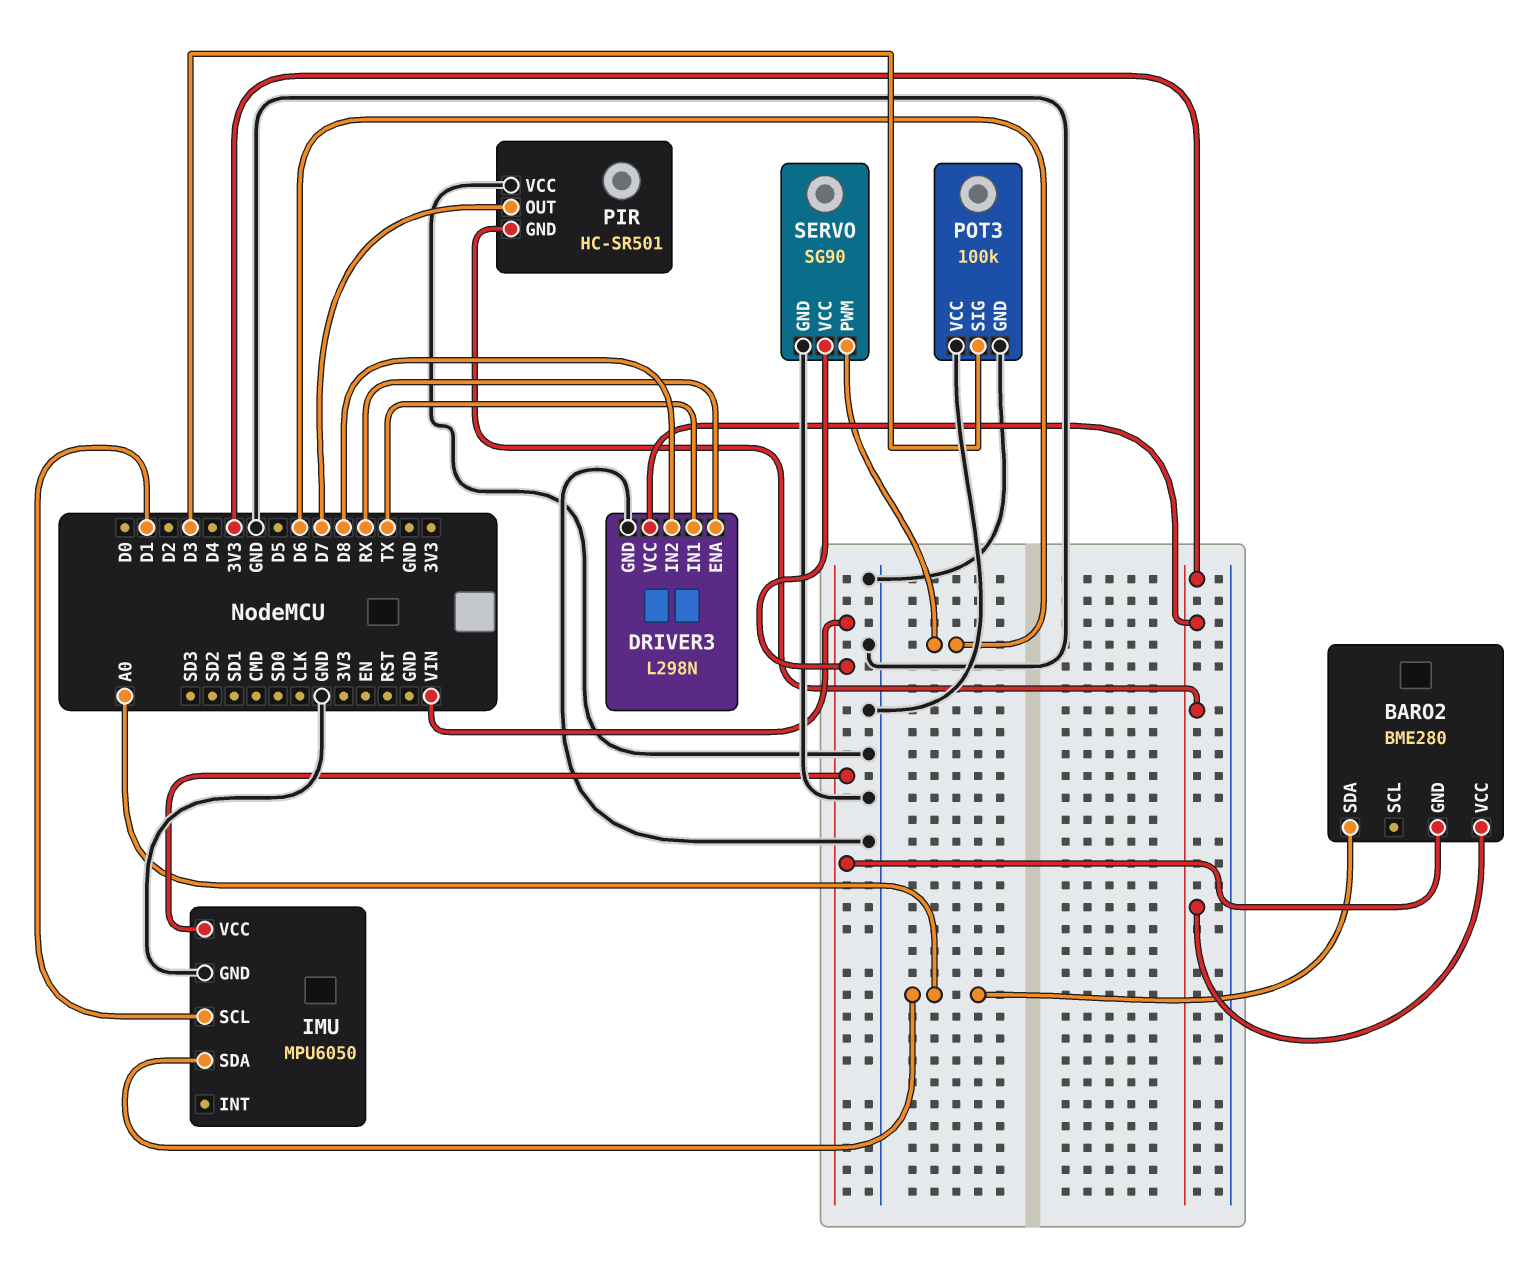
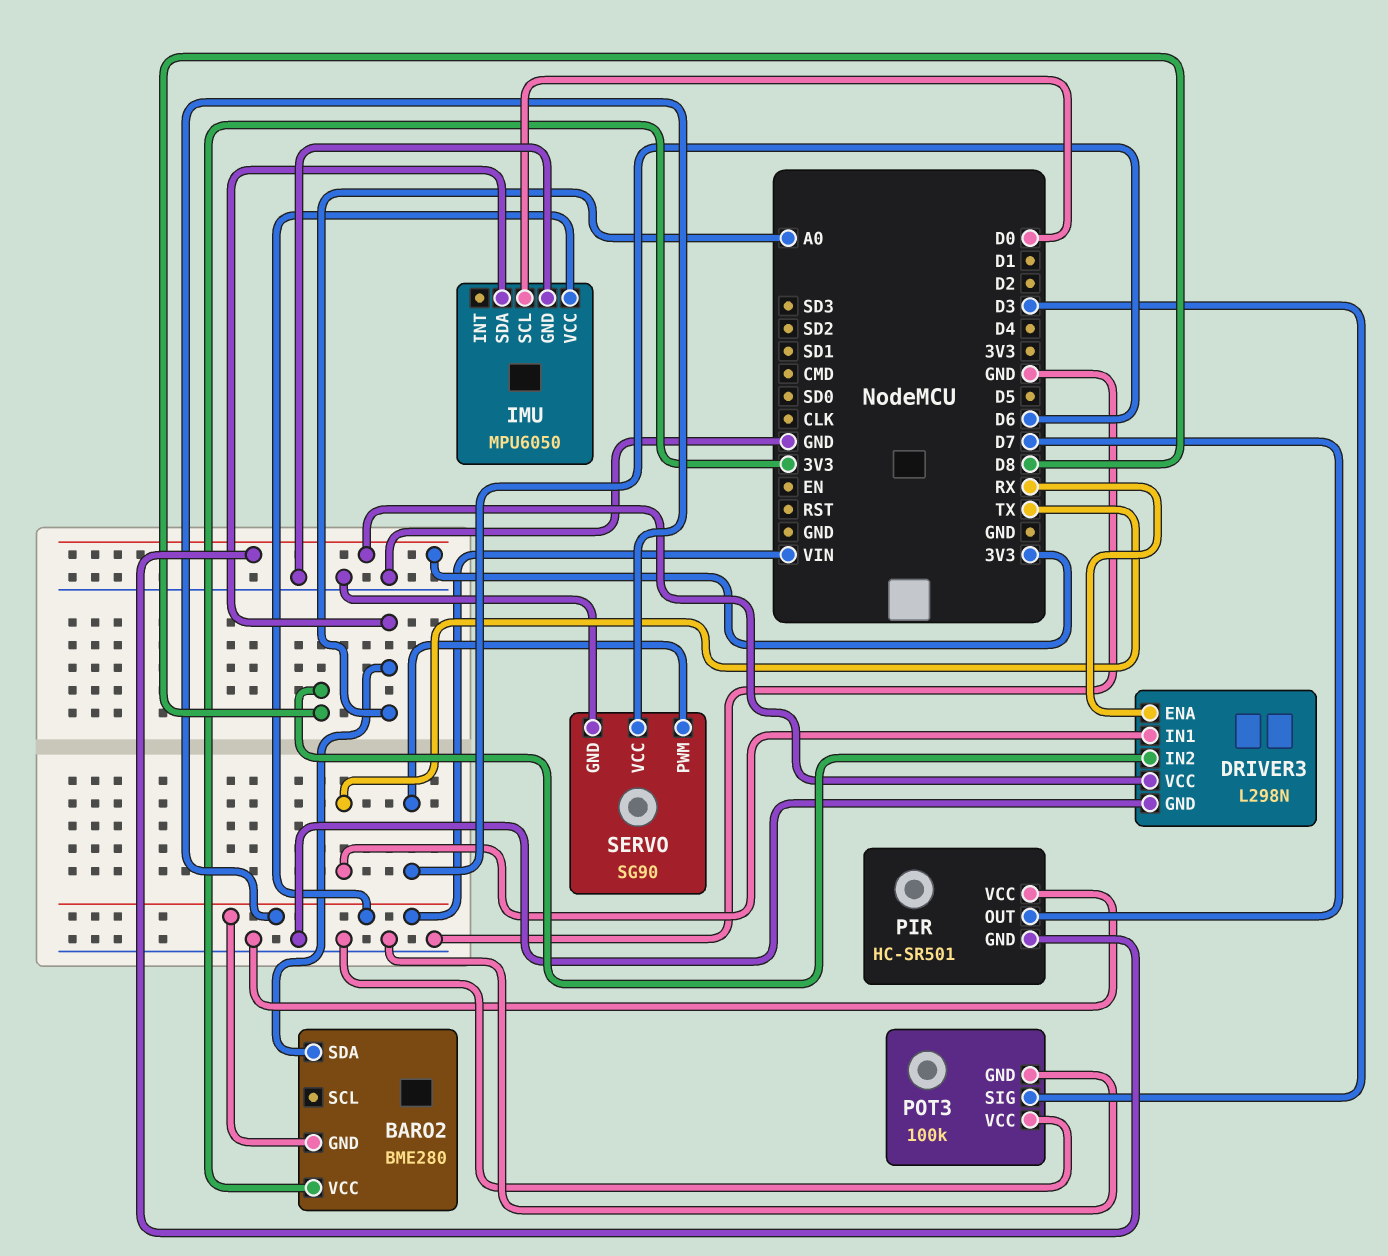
IMU pin SCL: D1 -> D0

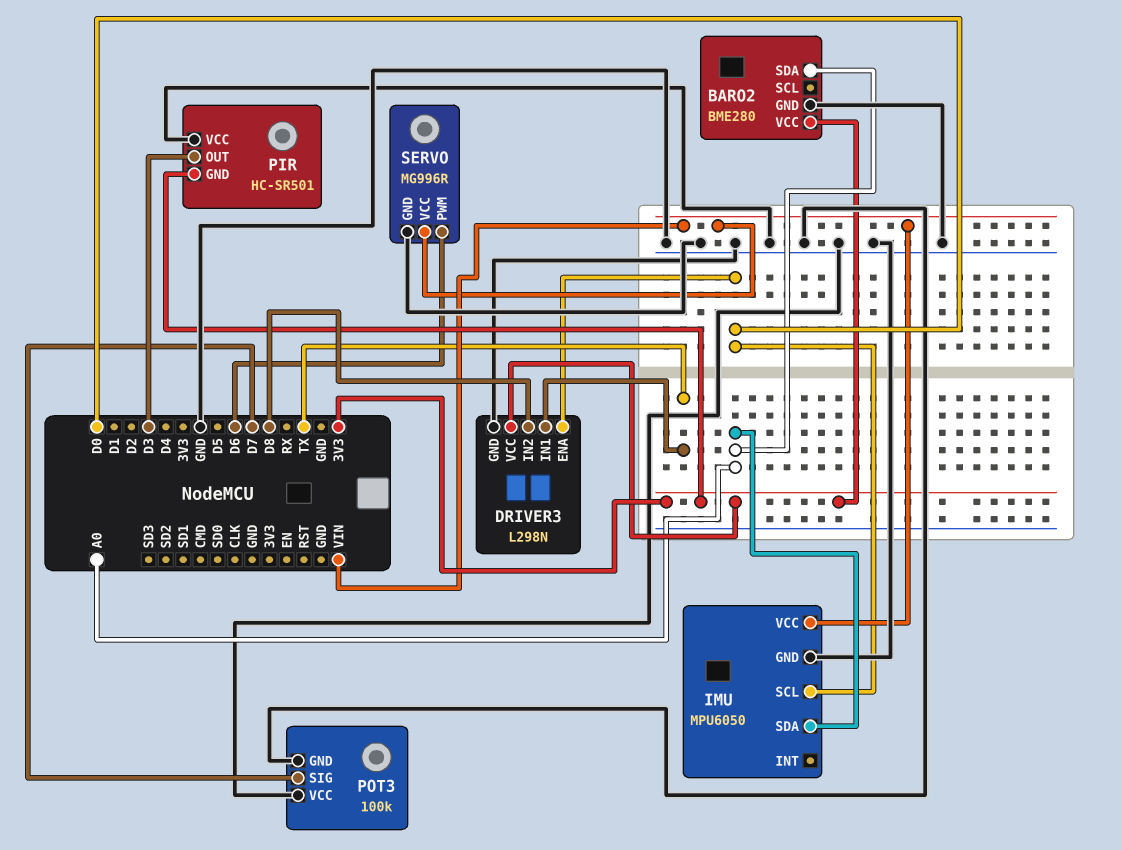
BARO2 pin GND: VIN -> GND
DRIVER3 pin ENA: RX -> D0
PIR pin OUT: D7 -> D3
POT3 pin SIG: D3 -> D7
SERVO: SG90 -> MG996R

